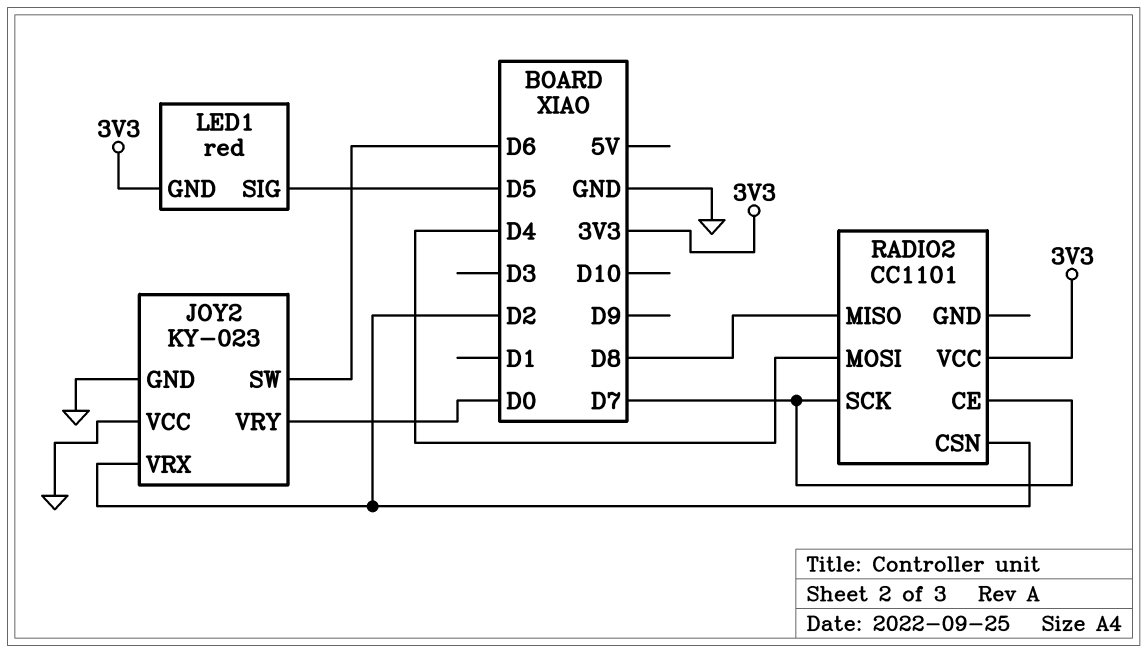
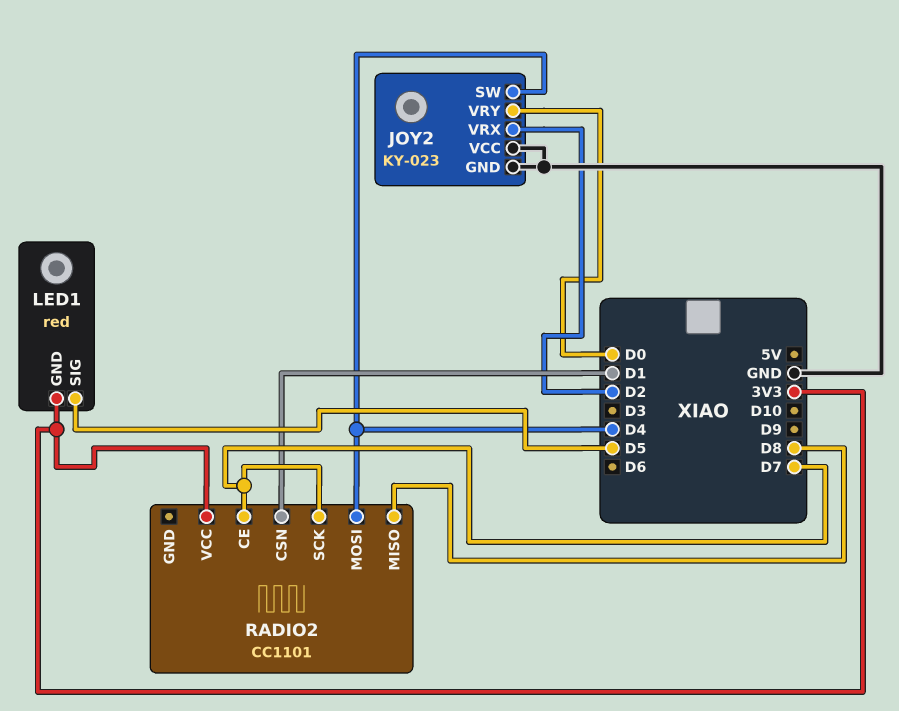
JOY2 pin SW: D6 -> D4
RADIO2 pin CSN: D2 -> D1

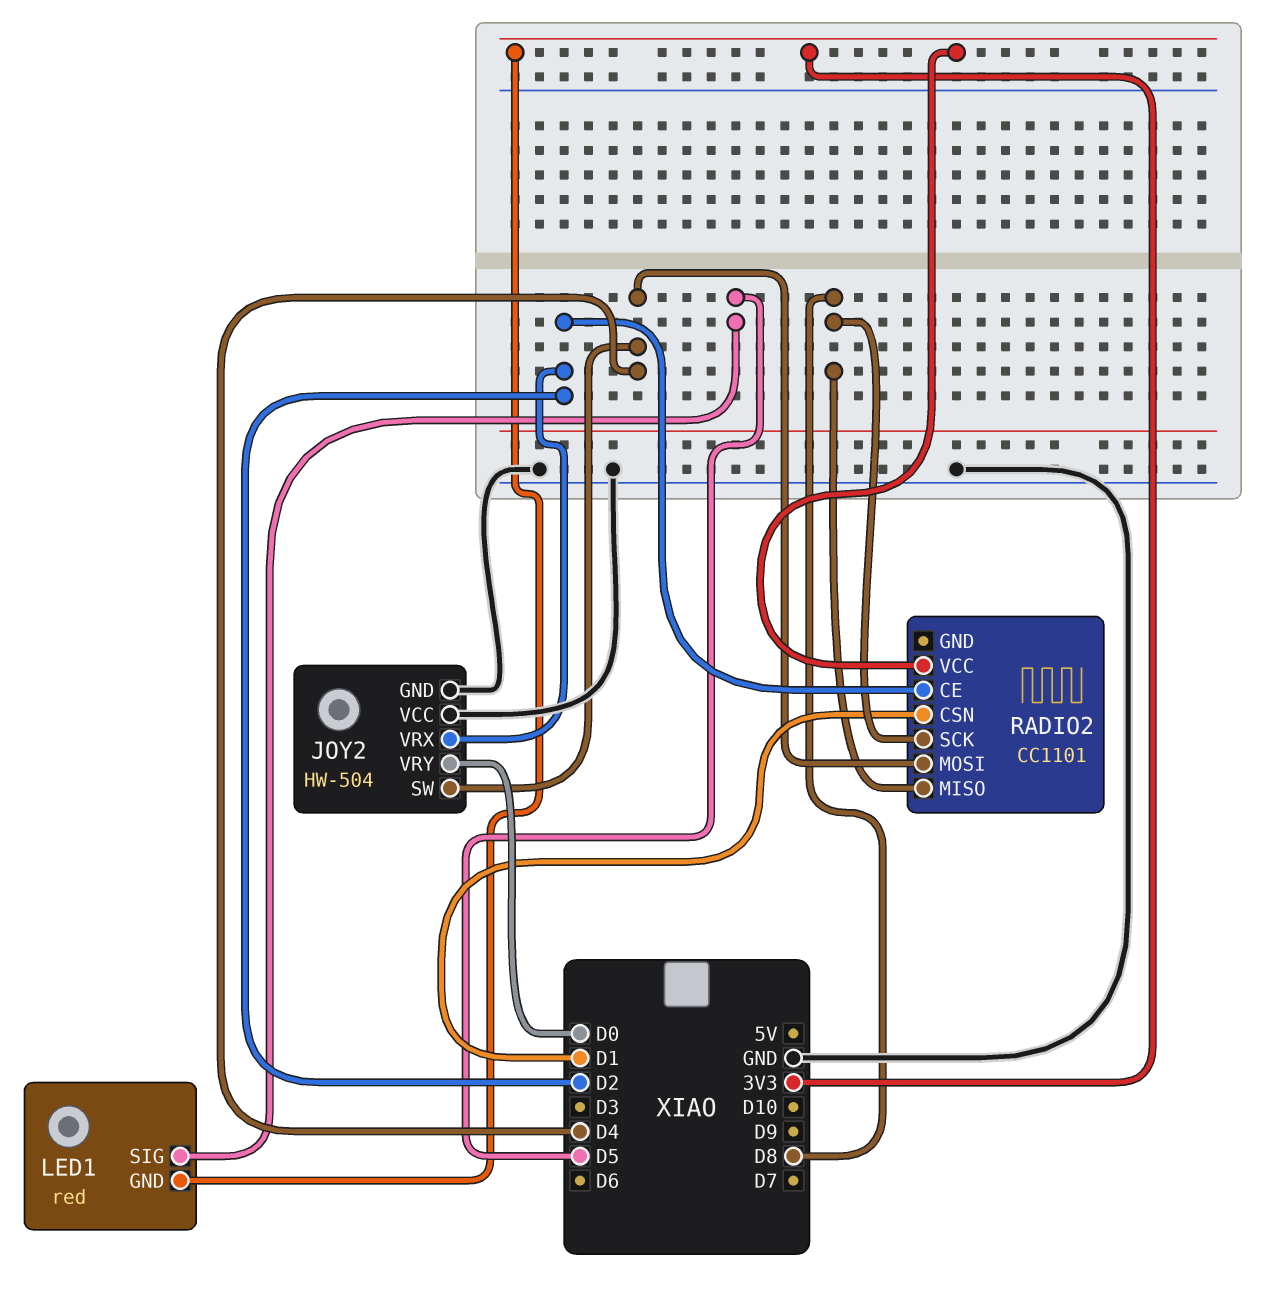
JOY2: KY-023 -> HW-504
RADIO2 pin CE: D7 -> D2
RADIO2 pin SCK: D7 -> D8

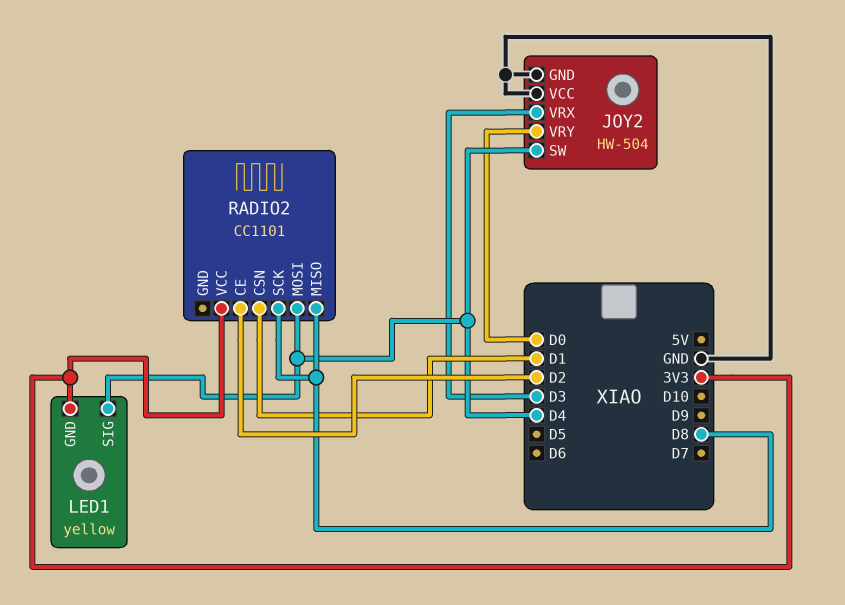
JOY2 pin VRX: D2 -> D3
LED1: red -> yellow
LED1 pin SIG: D5 -> D4

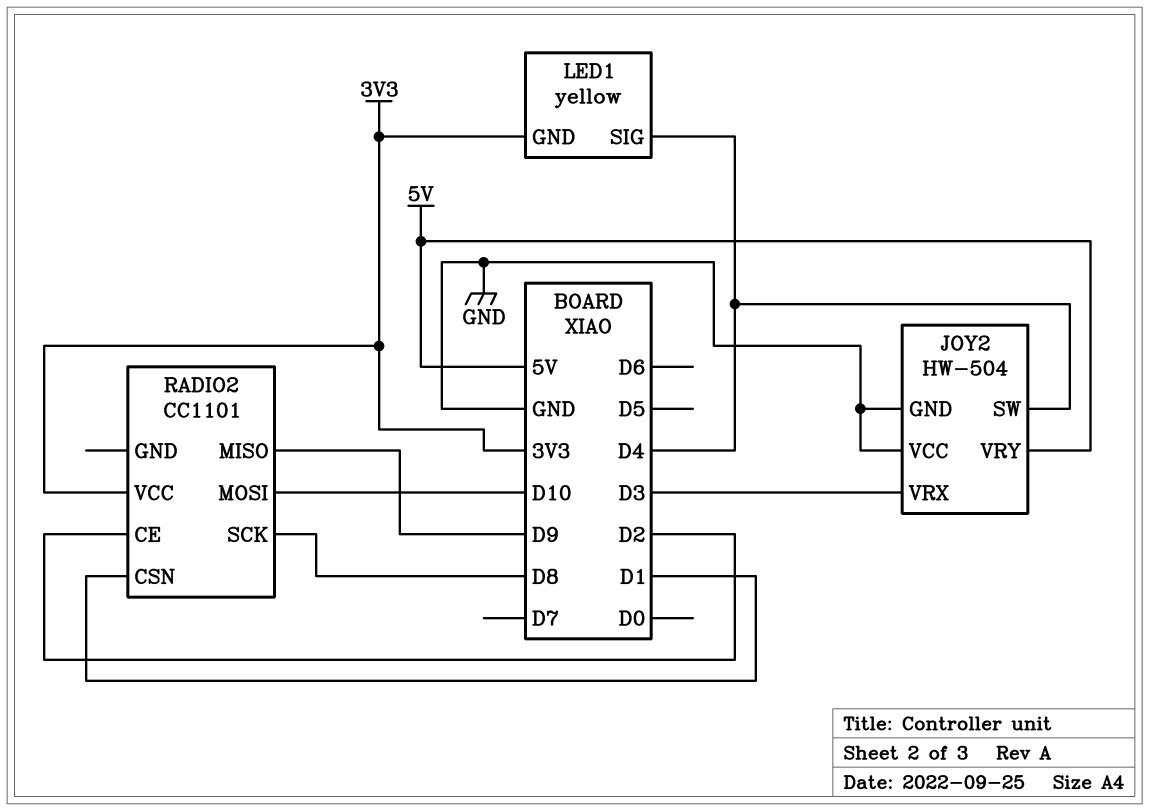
JOY2 pin VRY: D0 -> 5V
RADIO2 pin MISO: D8 -> D9
RADIO2 pin MOSI: D4 -> D10

